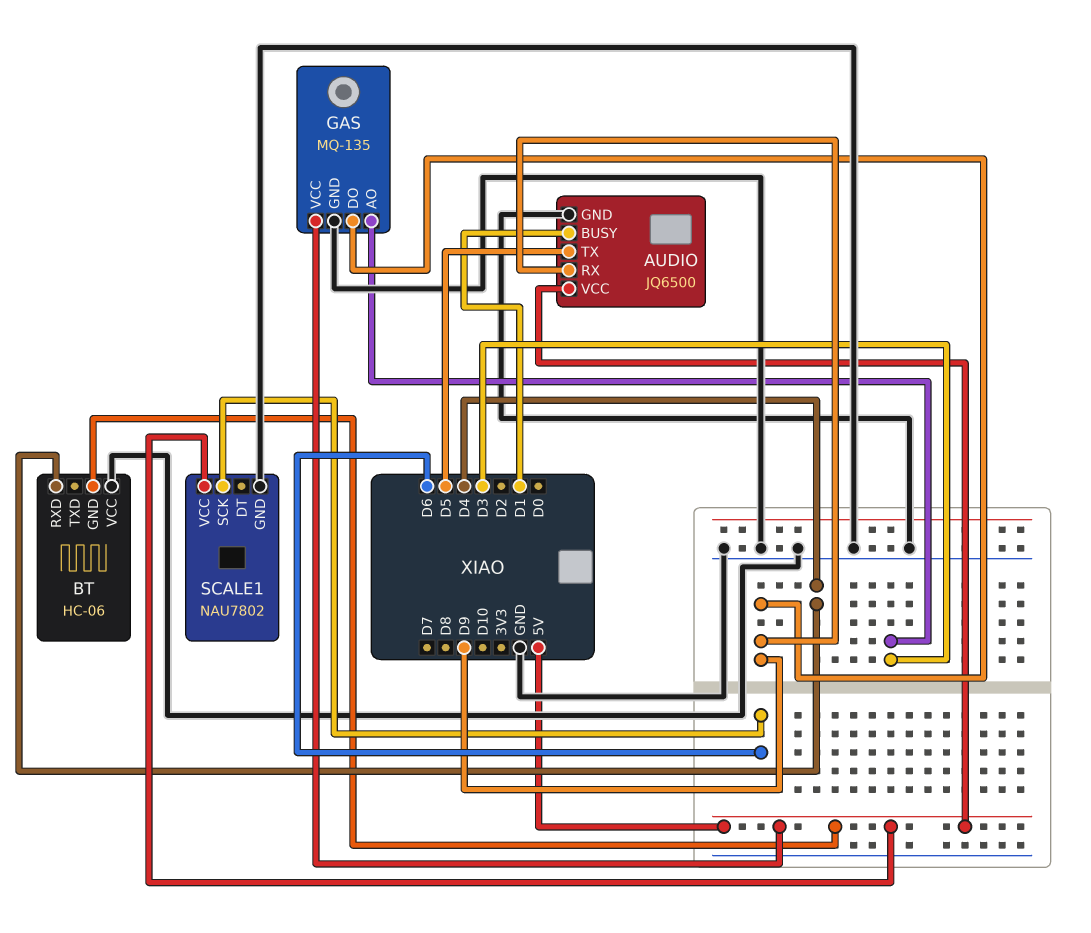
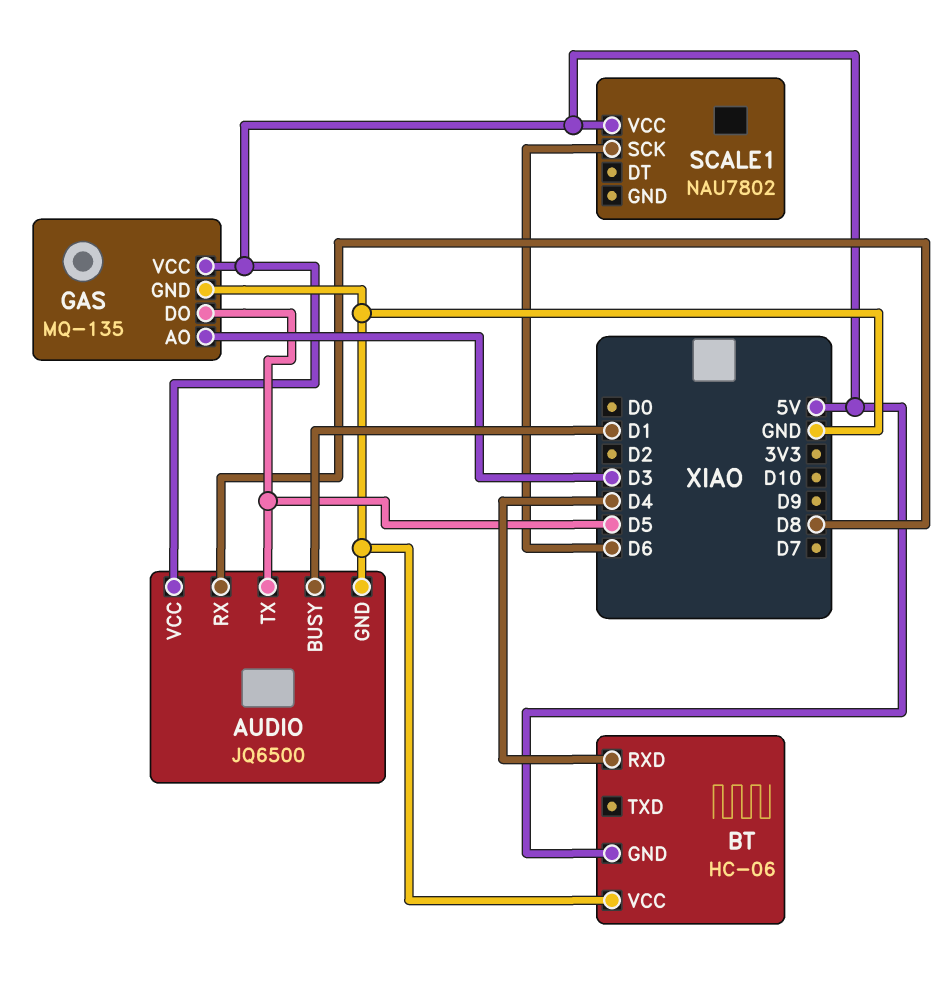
AUDIO pin RX: D9 -> D8
GAS pin DO: D9 -> D5
SCALE1 pin GND: GND -> none

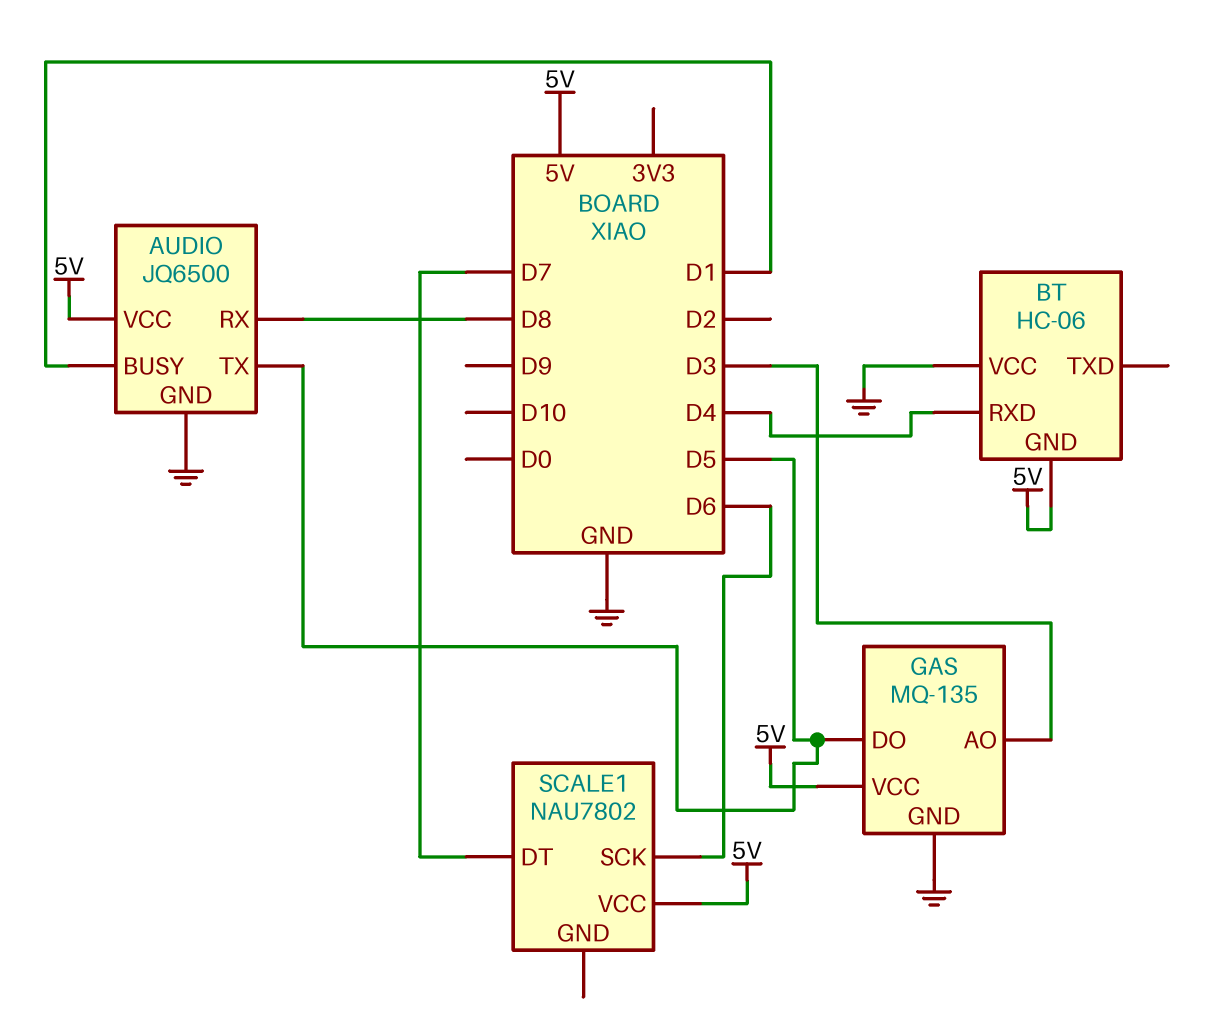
SCALE1 pin DT: none -> D7

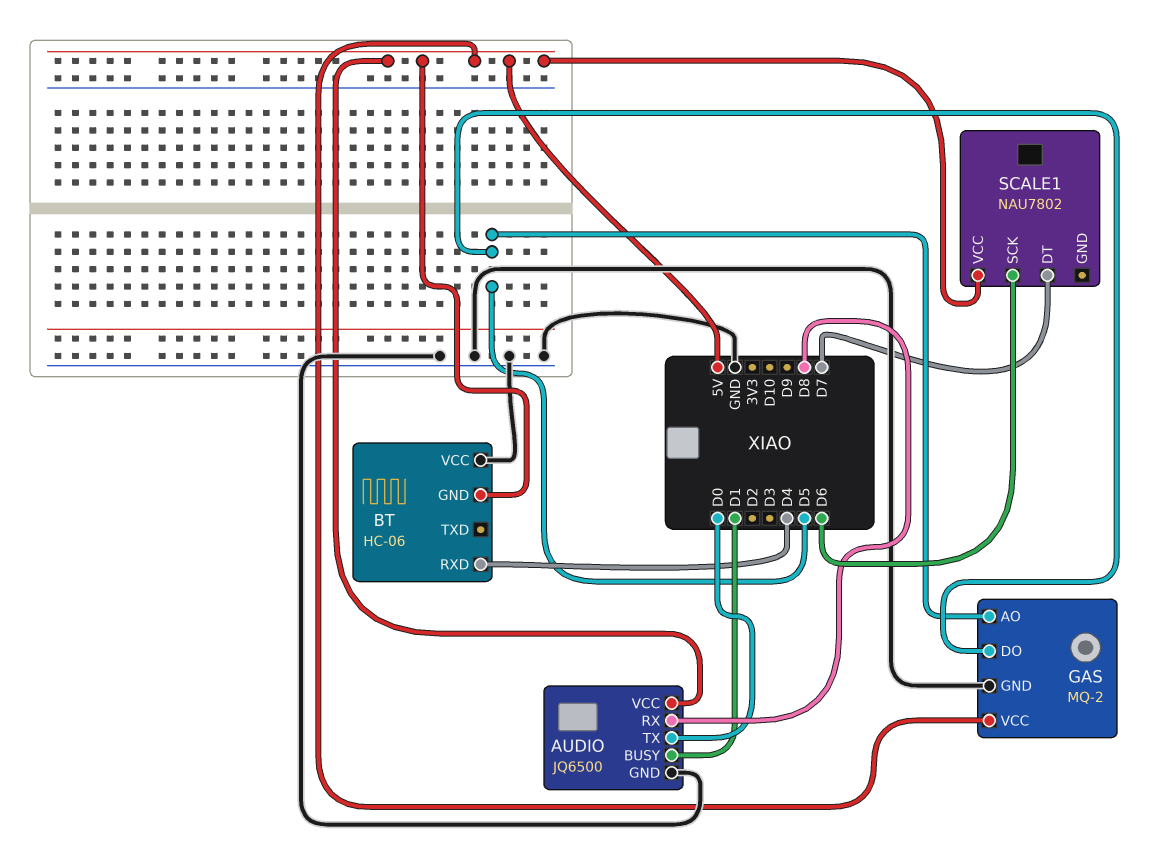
AUDIO pin TX: D5 -> D0
GAS: MQ-135 -> MQ-2
GAS pin AO: D3 -> D5

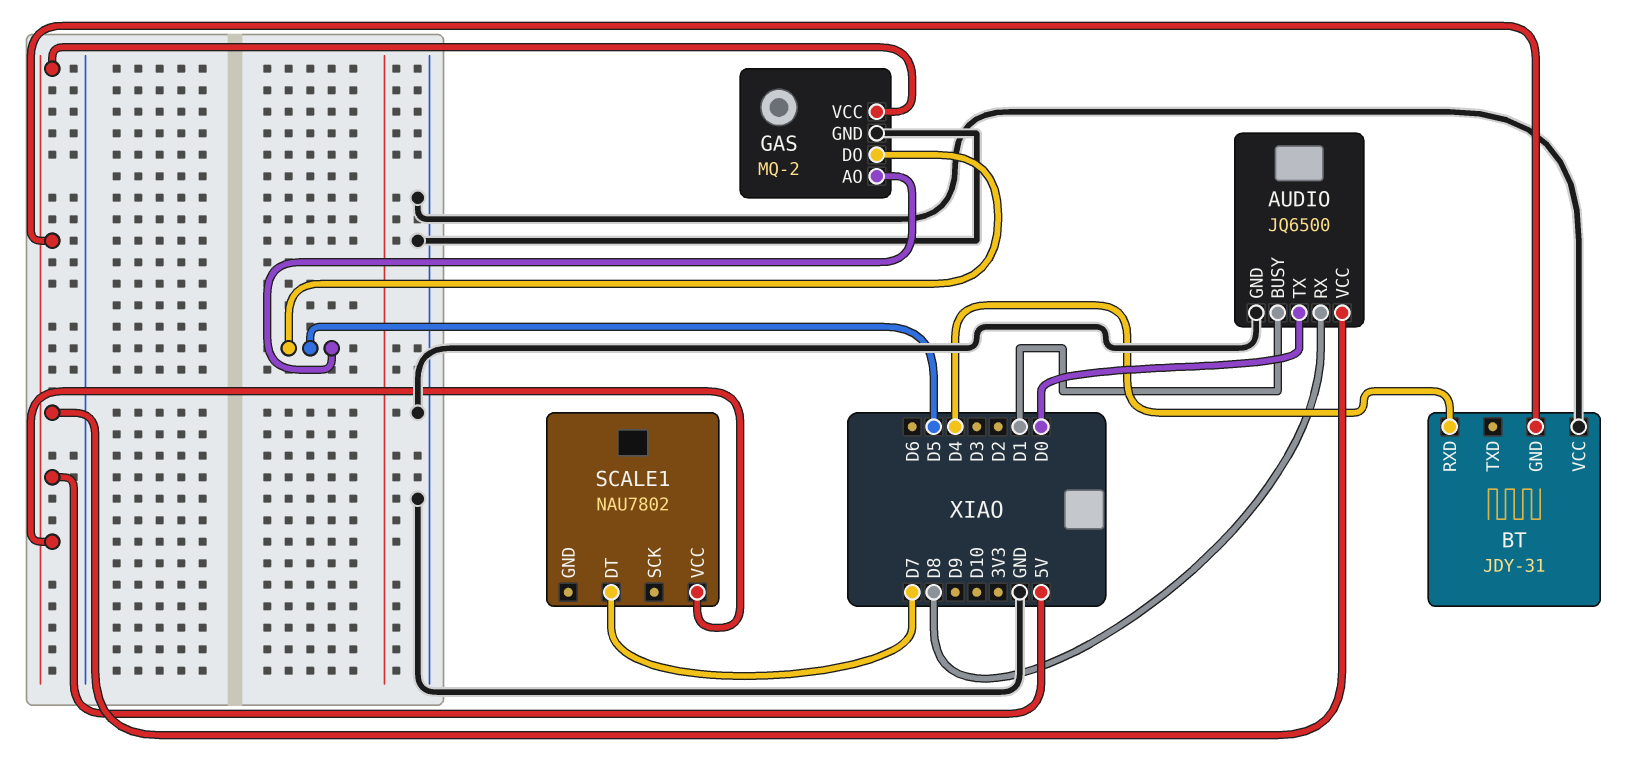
BT: HC-06 -> JDY-31
SCALE1 pin SCK: D6 -> none

